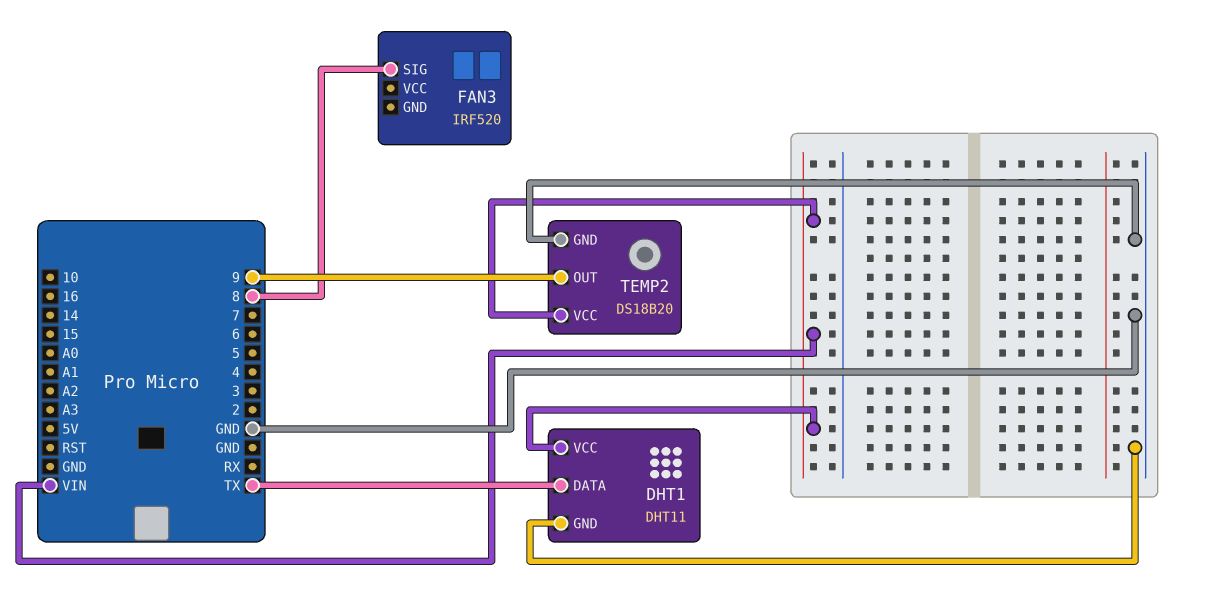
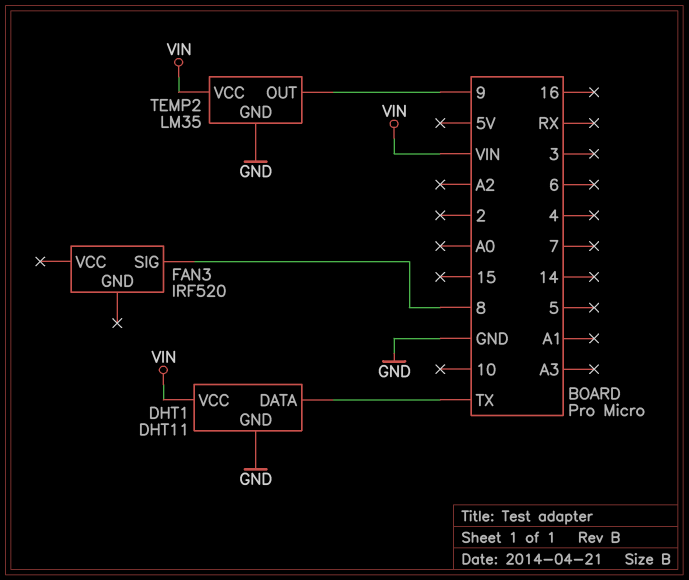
TEMP2: DS18B20 -> LM35

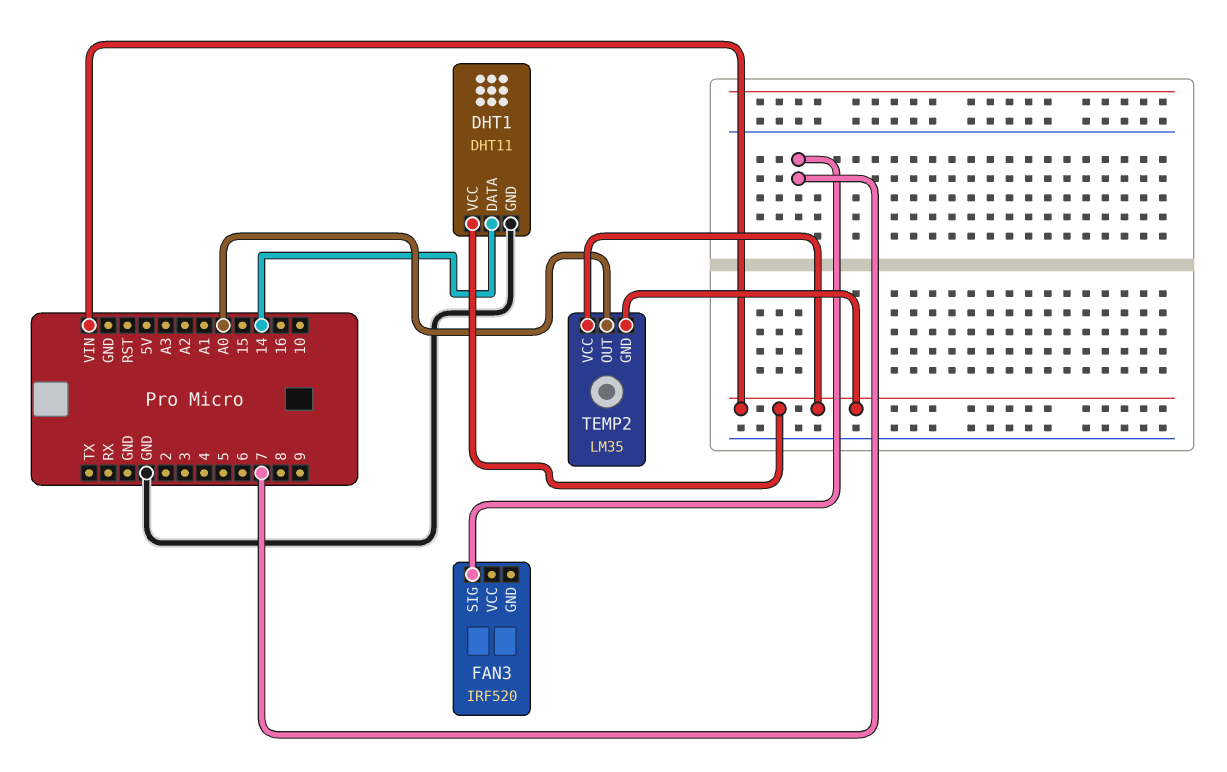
DHT1 pin DATA: TX -> 14
FAN3 pin SIG: 8 -> 7
TEMP2 pin GND: GND -> VIN
TEMP2 pin OUT: 9 -> A0

